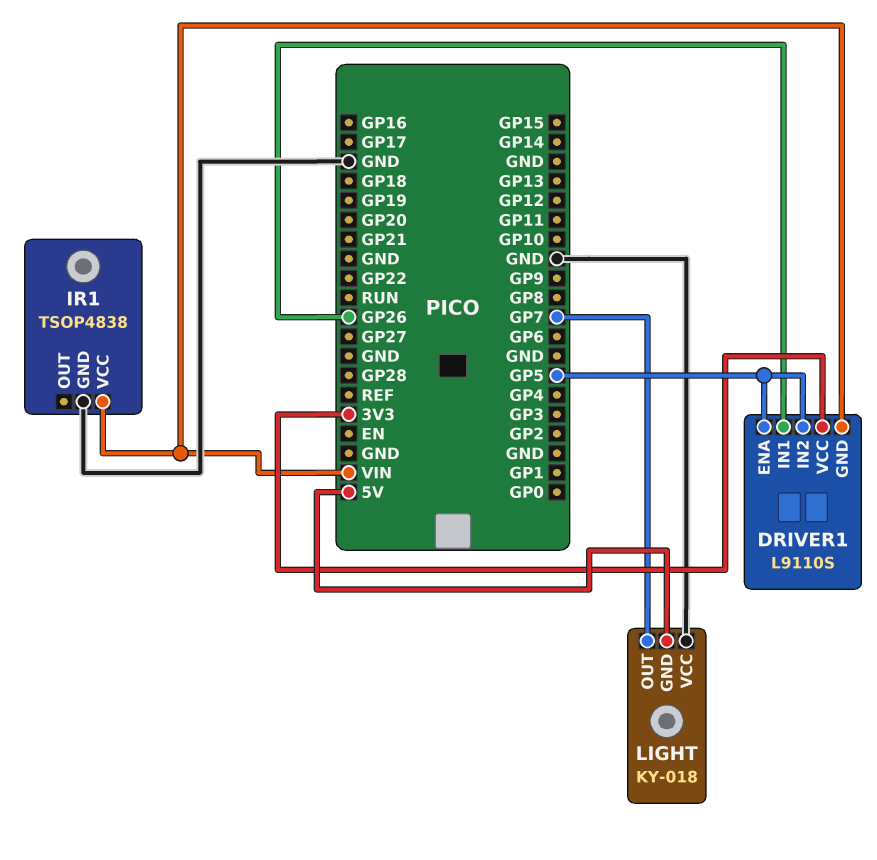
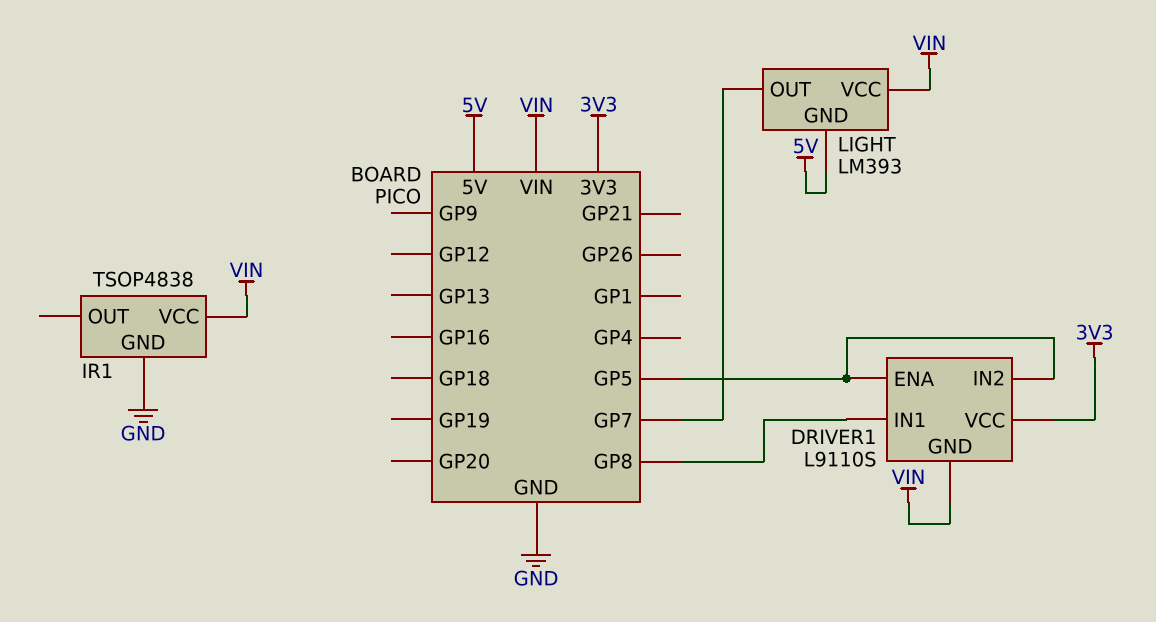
DRIVER1 pin IN1: GP26 -> GP8
LIGHT: KY-018 -> LM393
LIGHT pin VCC: GND -> VIN

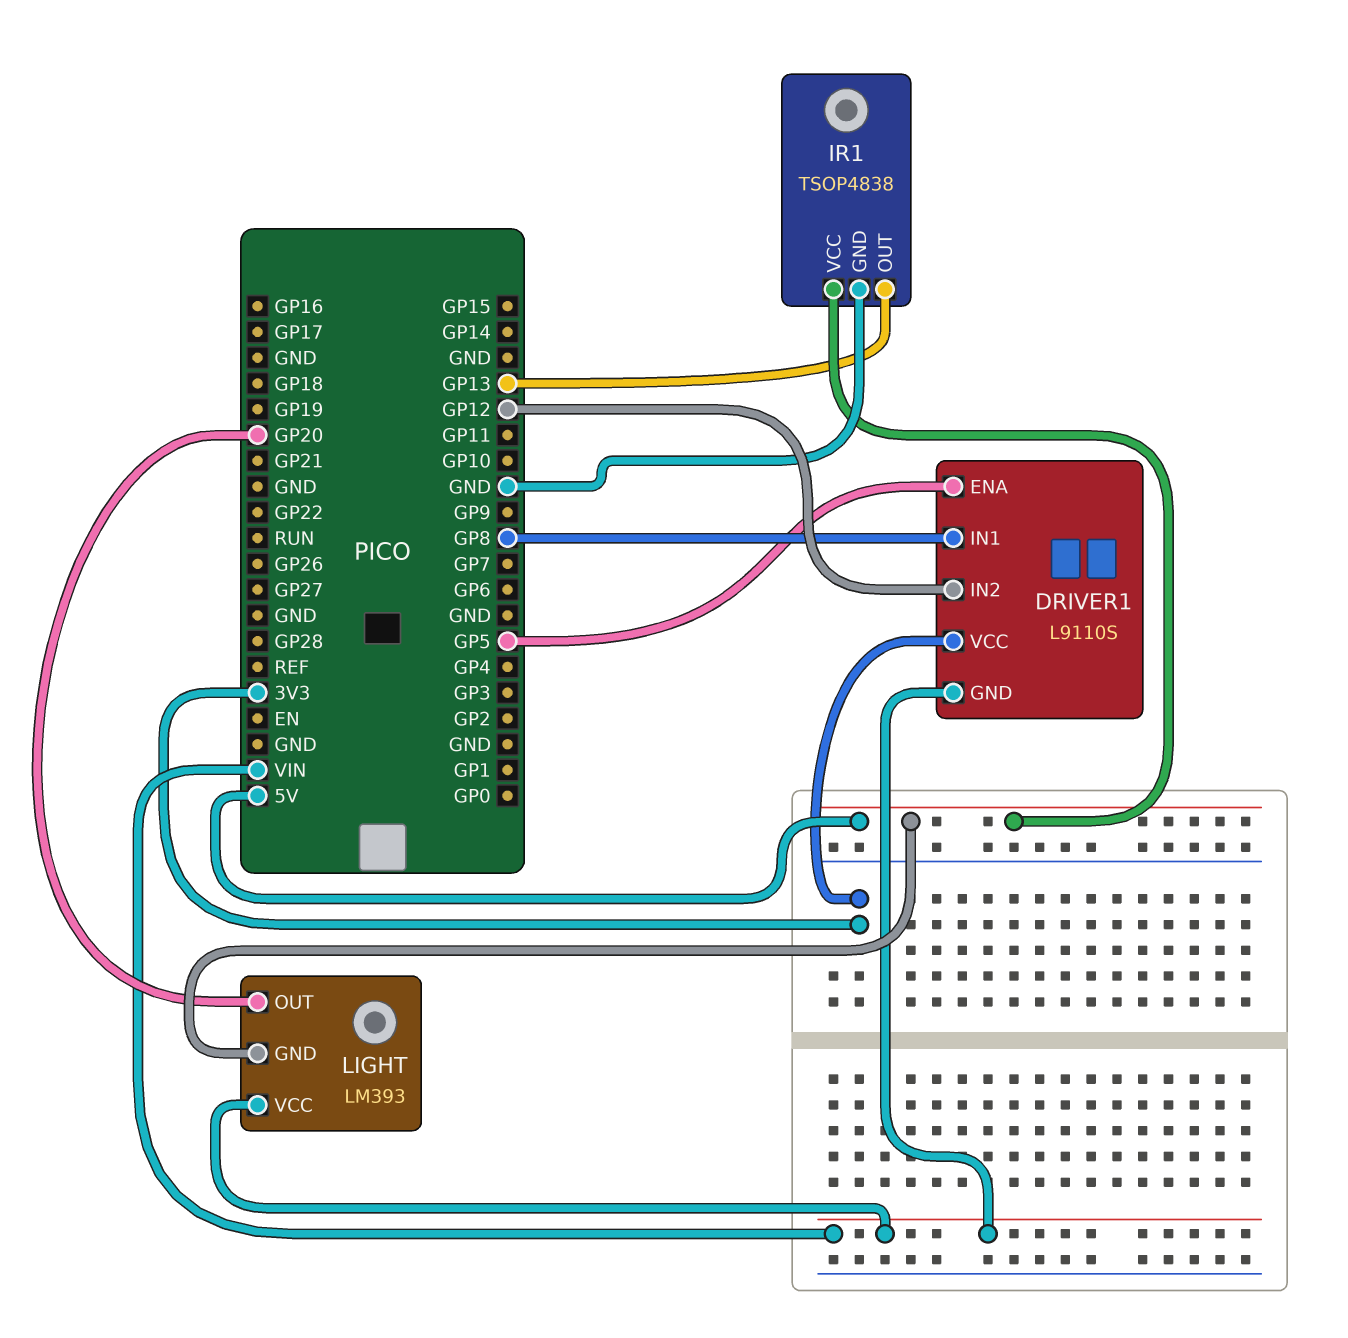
DRIVER1 pin IN2: GP5 -> GP12
IR1 pin OUT: none -> GP13
IR1 pin VCC: VIN -> 5V
LIGHT pin OUT: GP7 -> GP20

